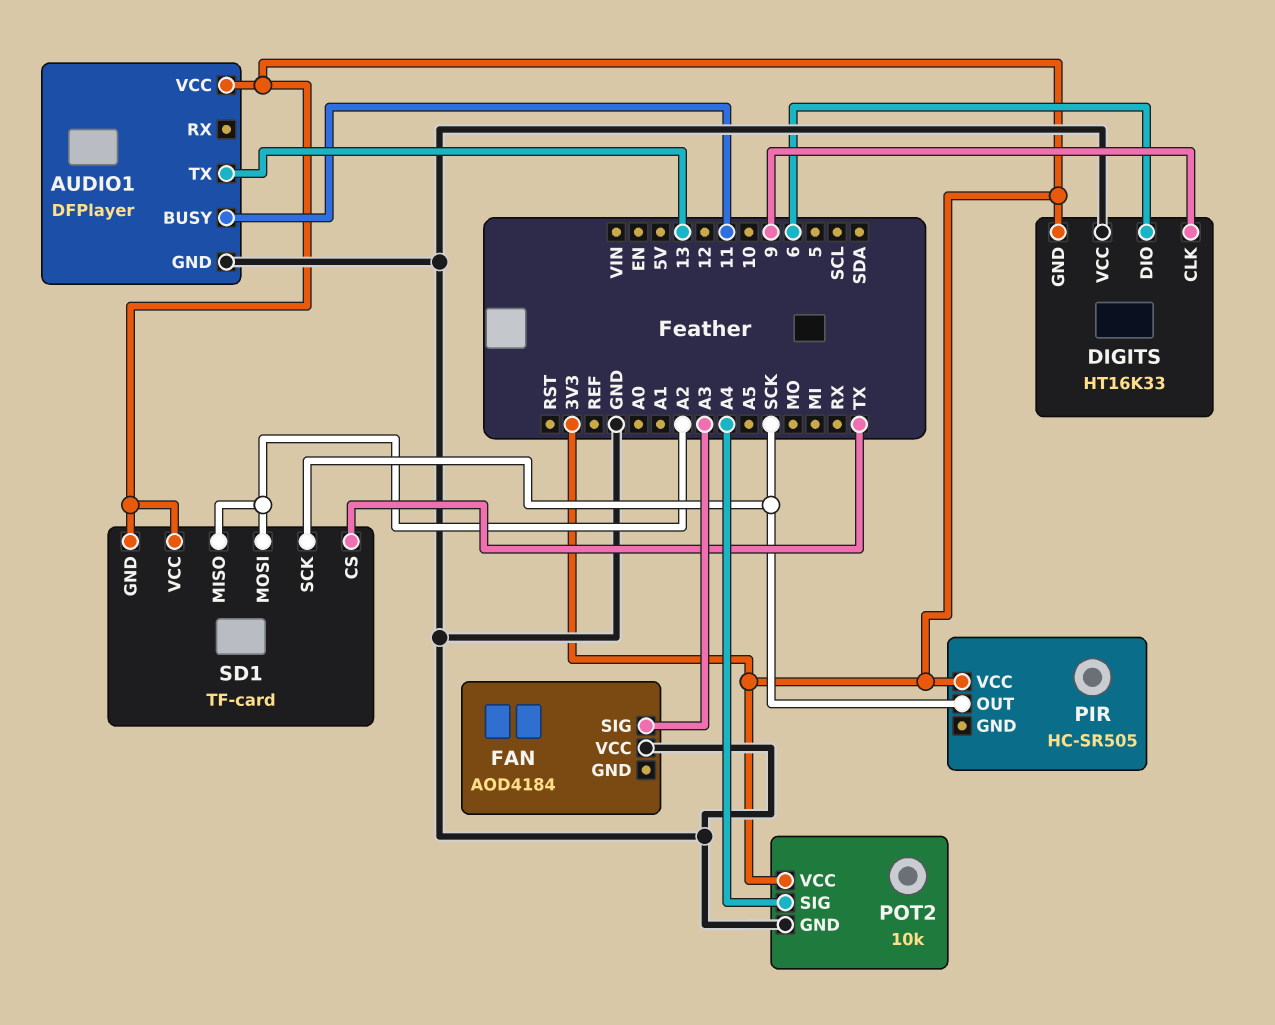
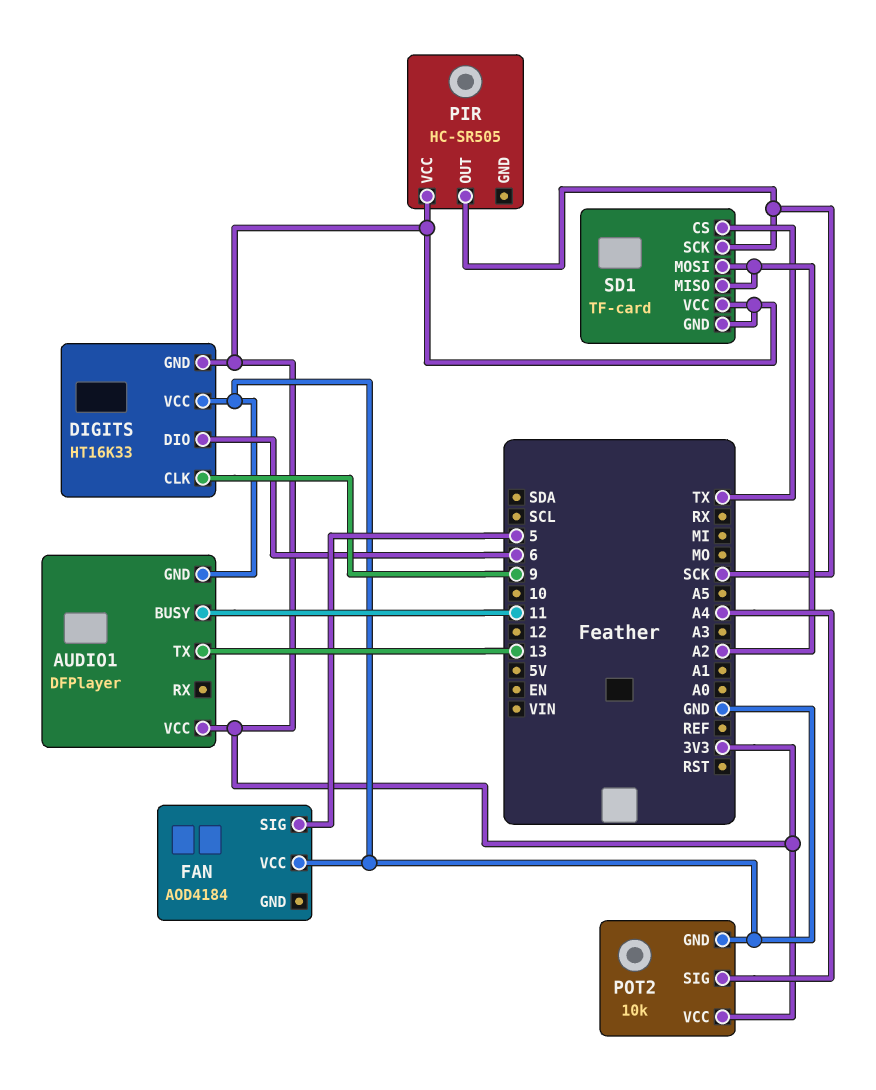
FAN pin SIG: A3 -> 5

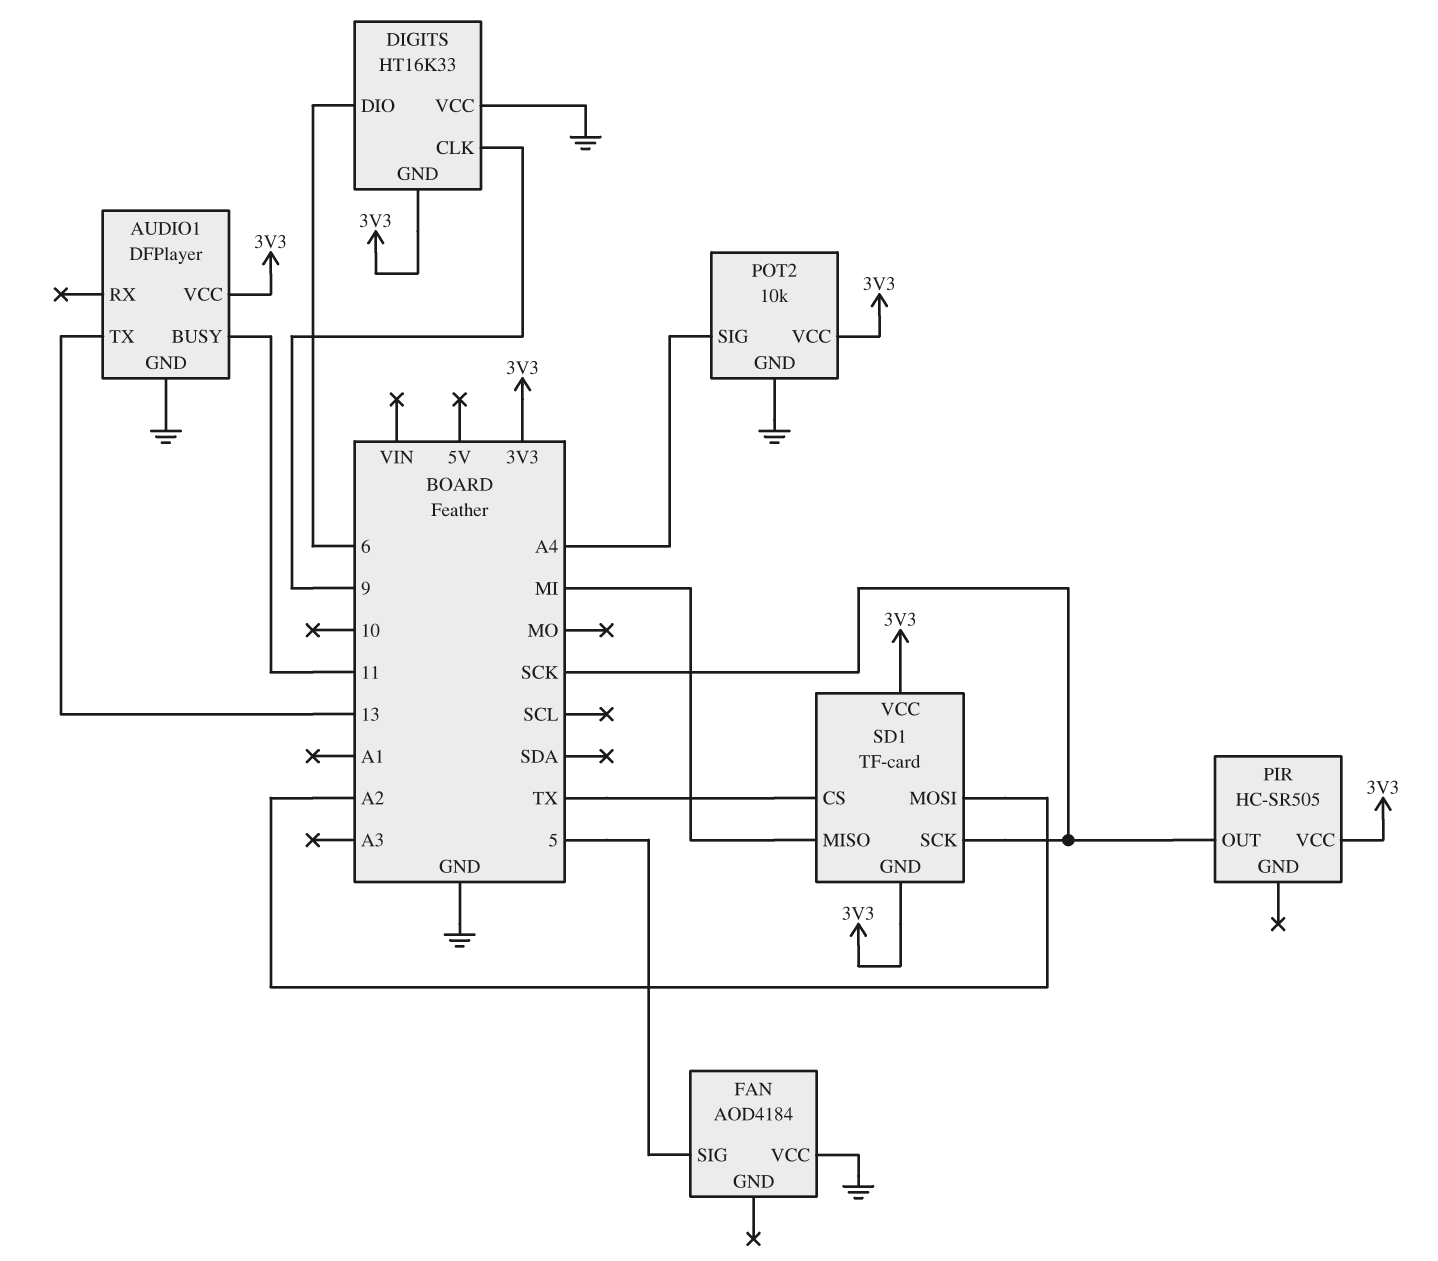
SD1 pin MISO: A2 -> MI

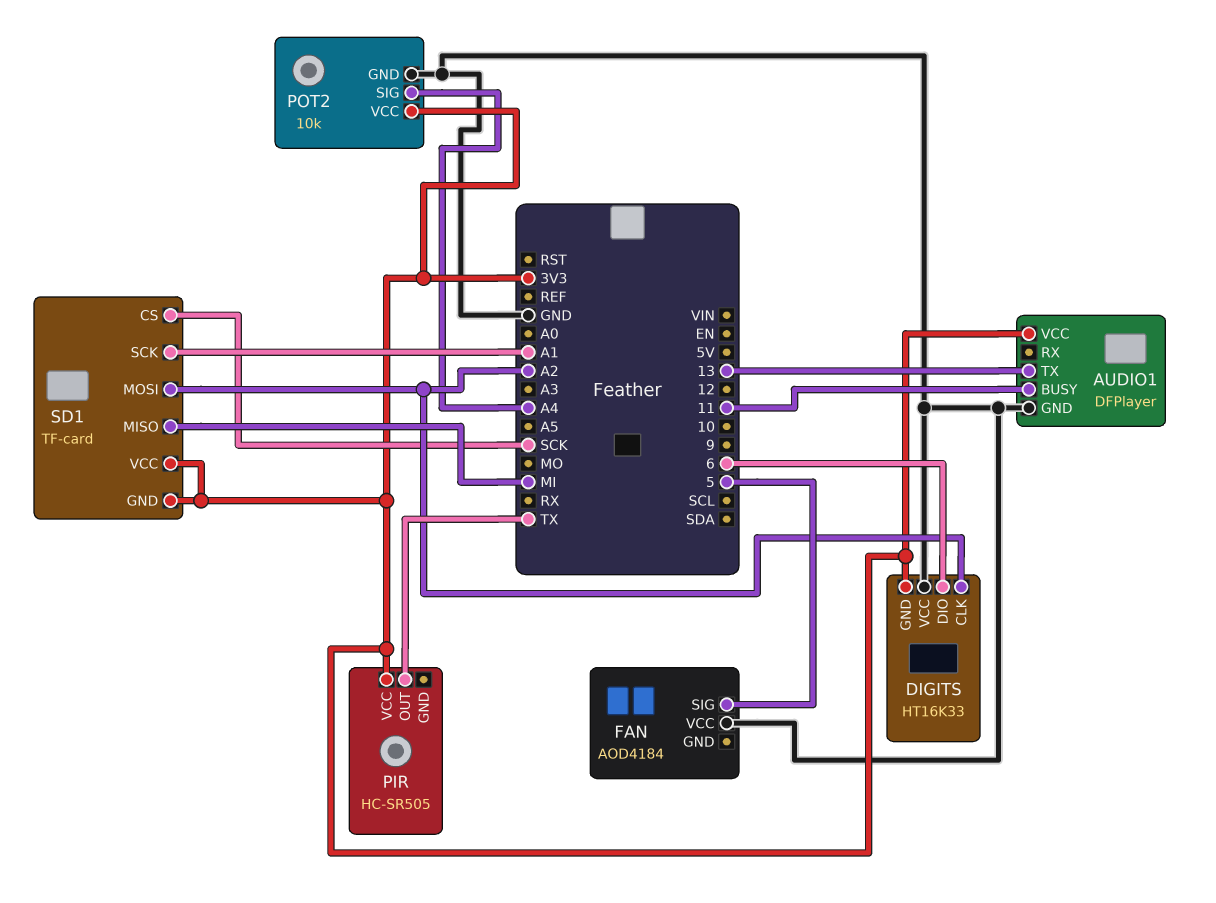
DIGITS pin CLK: 9 -> A2
PIR pin OUT: SCK -> TX
SD1 pin CS: TX -> SCK
SD1 pin SCK: SCK -> A1

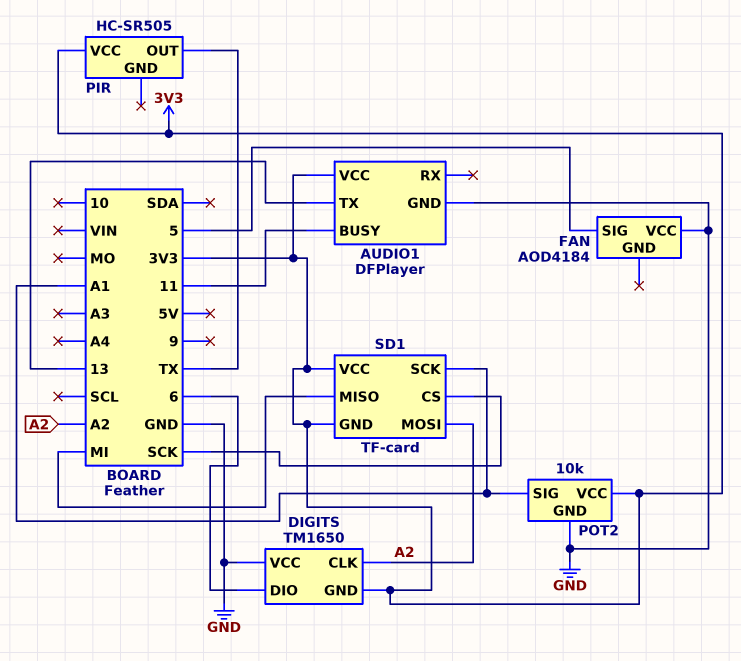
DIGITS: HT16K33 -> TM1650
POT2 pin SIG: A4 -> A1

